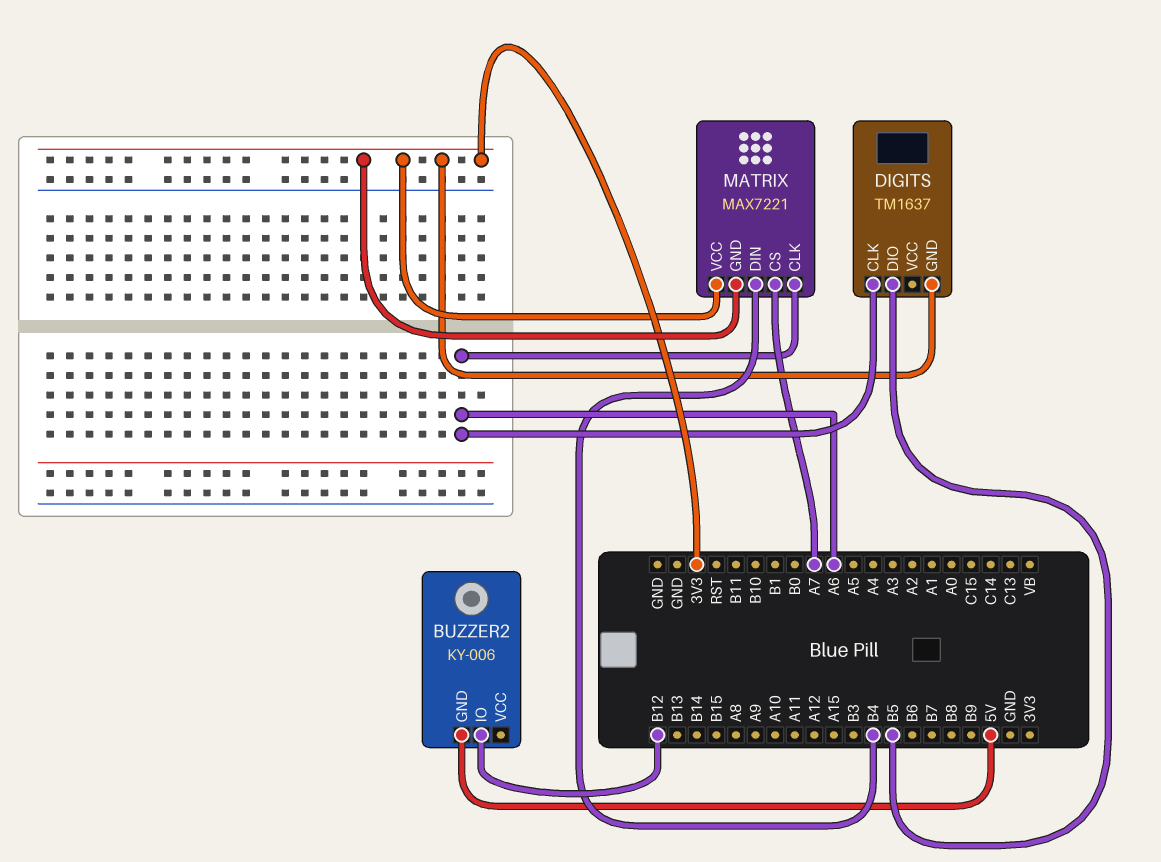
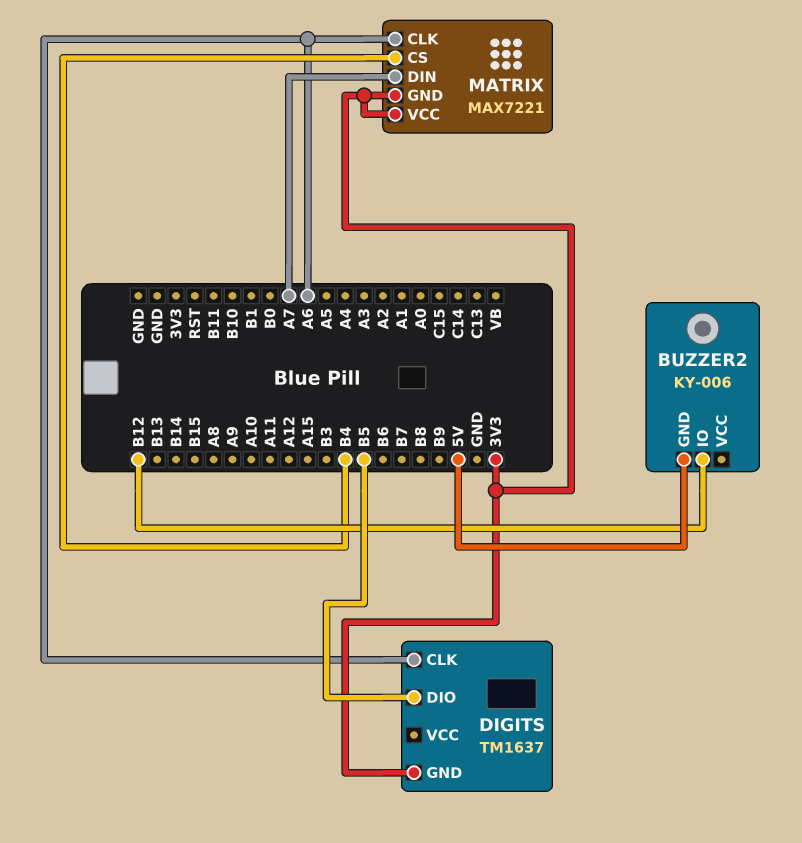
MATRIX pin CS: A7 -> B4
MATRIX pin DIN: B4 -> A7

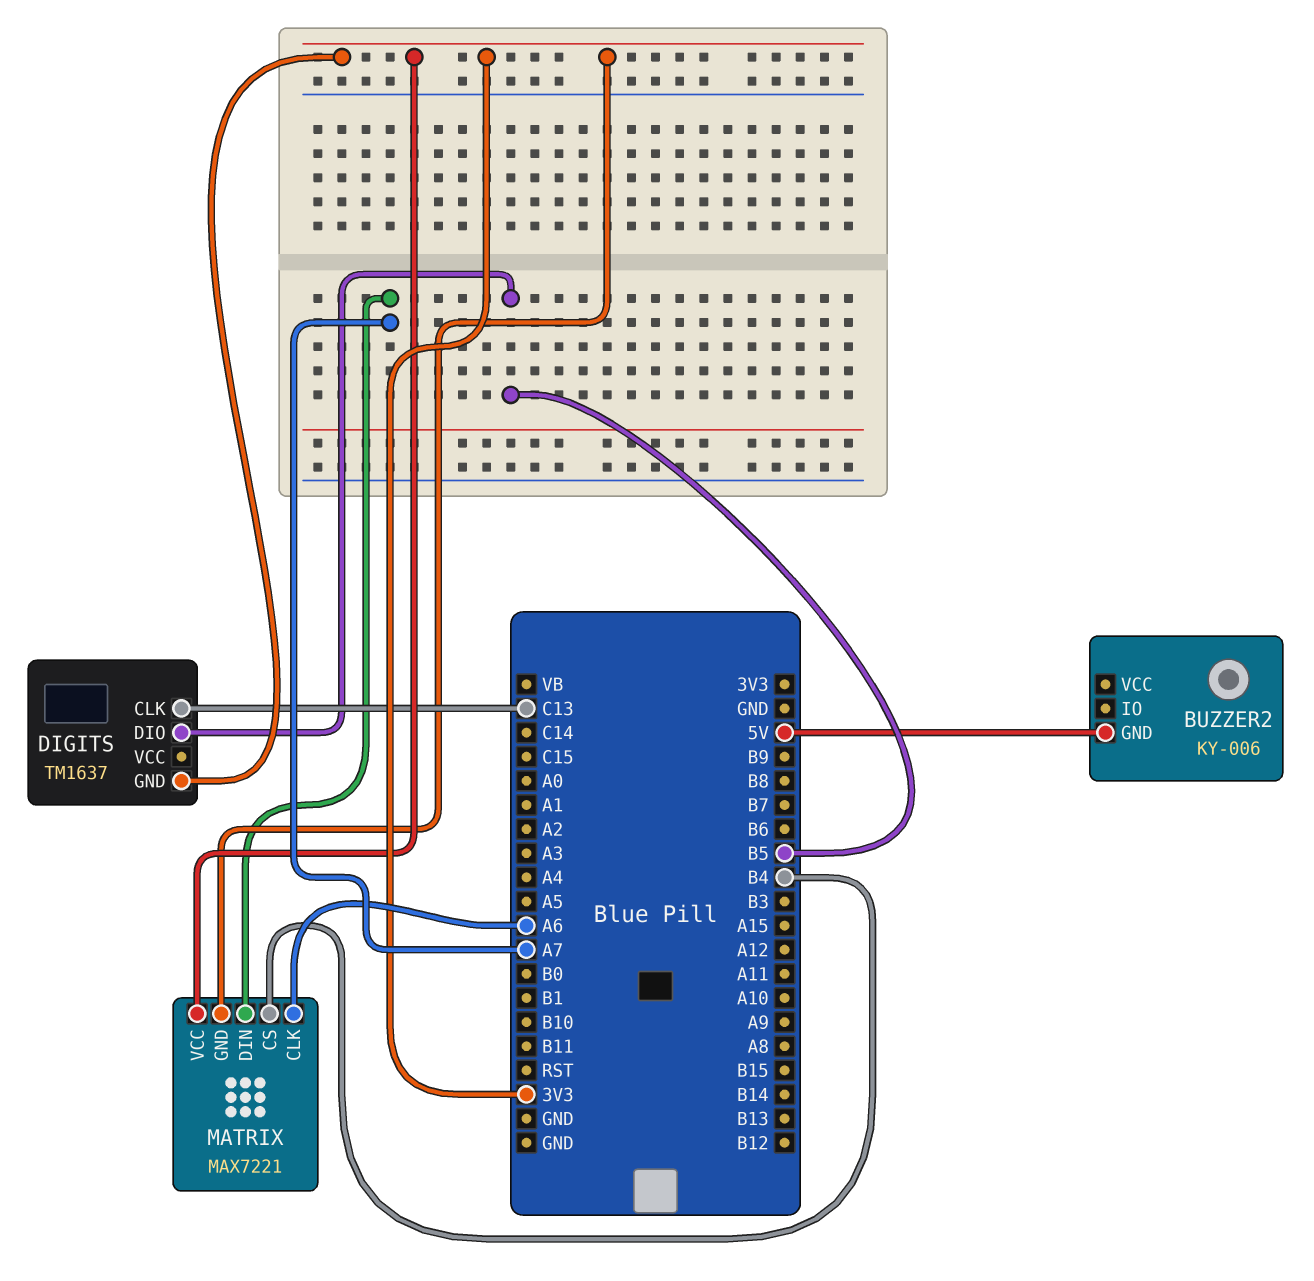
BUZZER2 pin IO: B12 -> none
DIGITS pin CLK: A6 -> C13

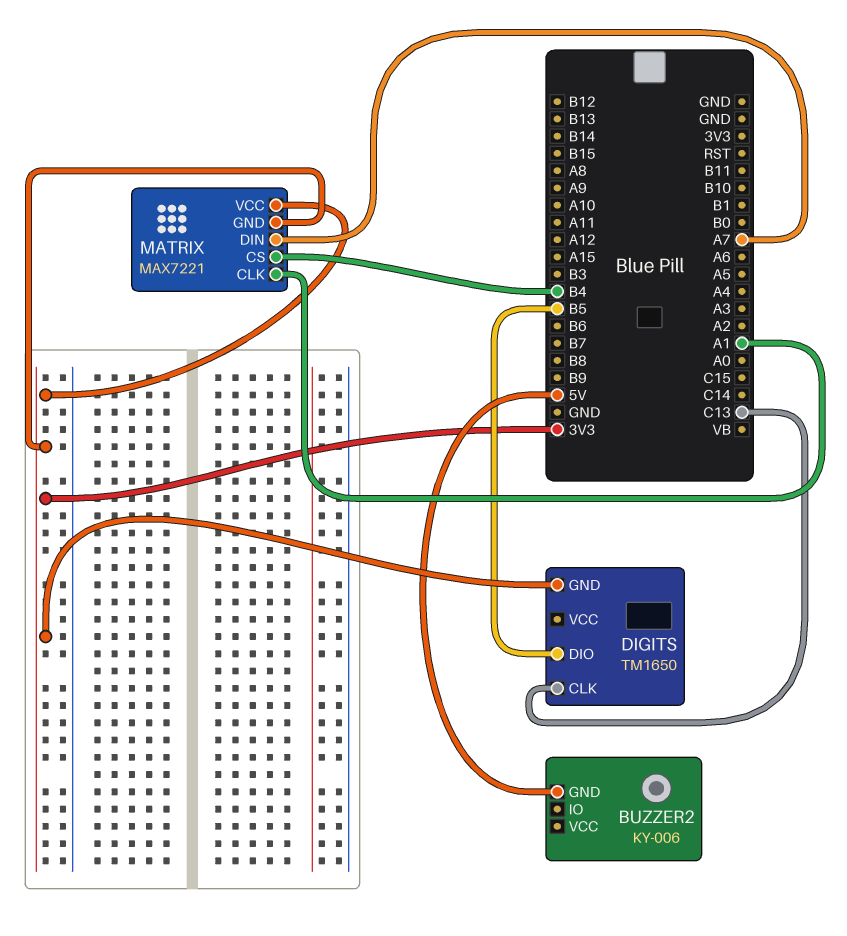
DIGITS: TM1637 -> TM1650
MATRIX pin CLK: A6 -> A1

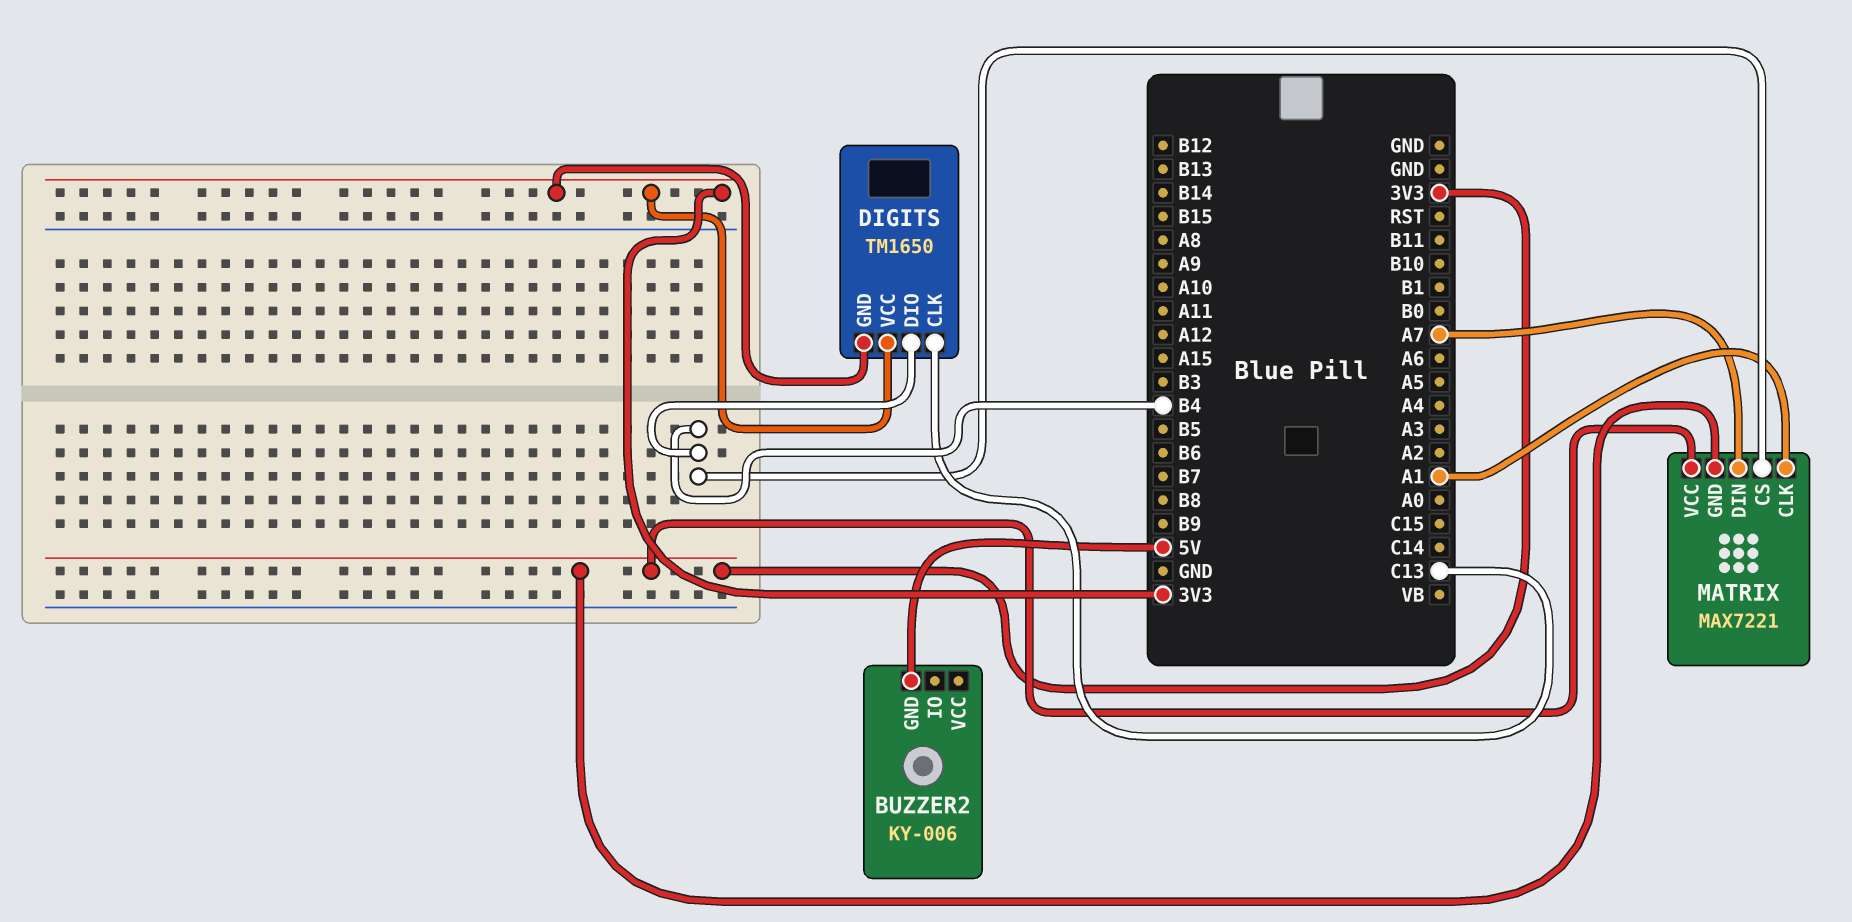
DIGITS pin DIO: B5 -> B4
DIGITS pin VCC: none -> 3V3

